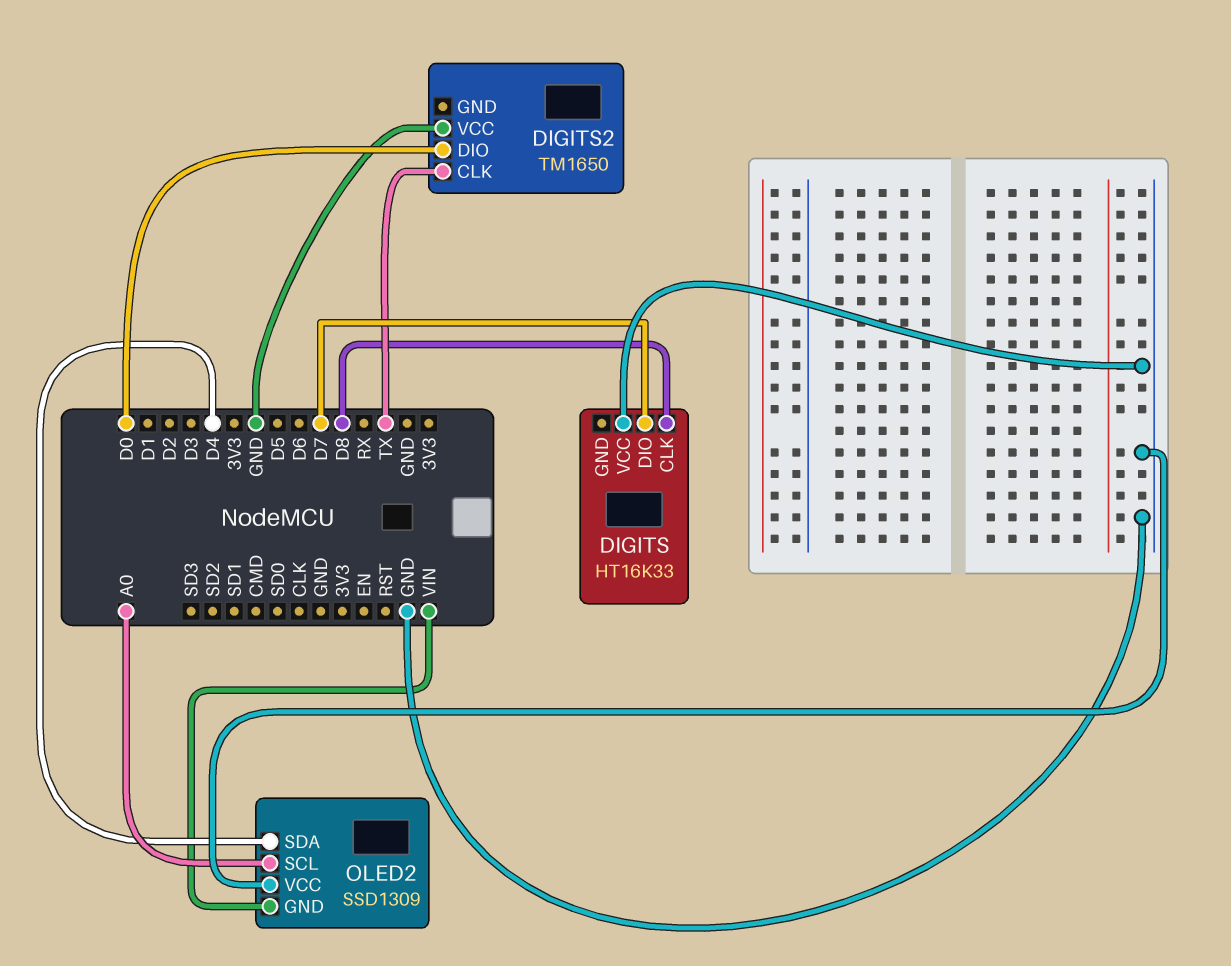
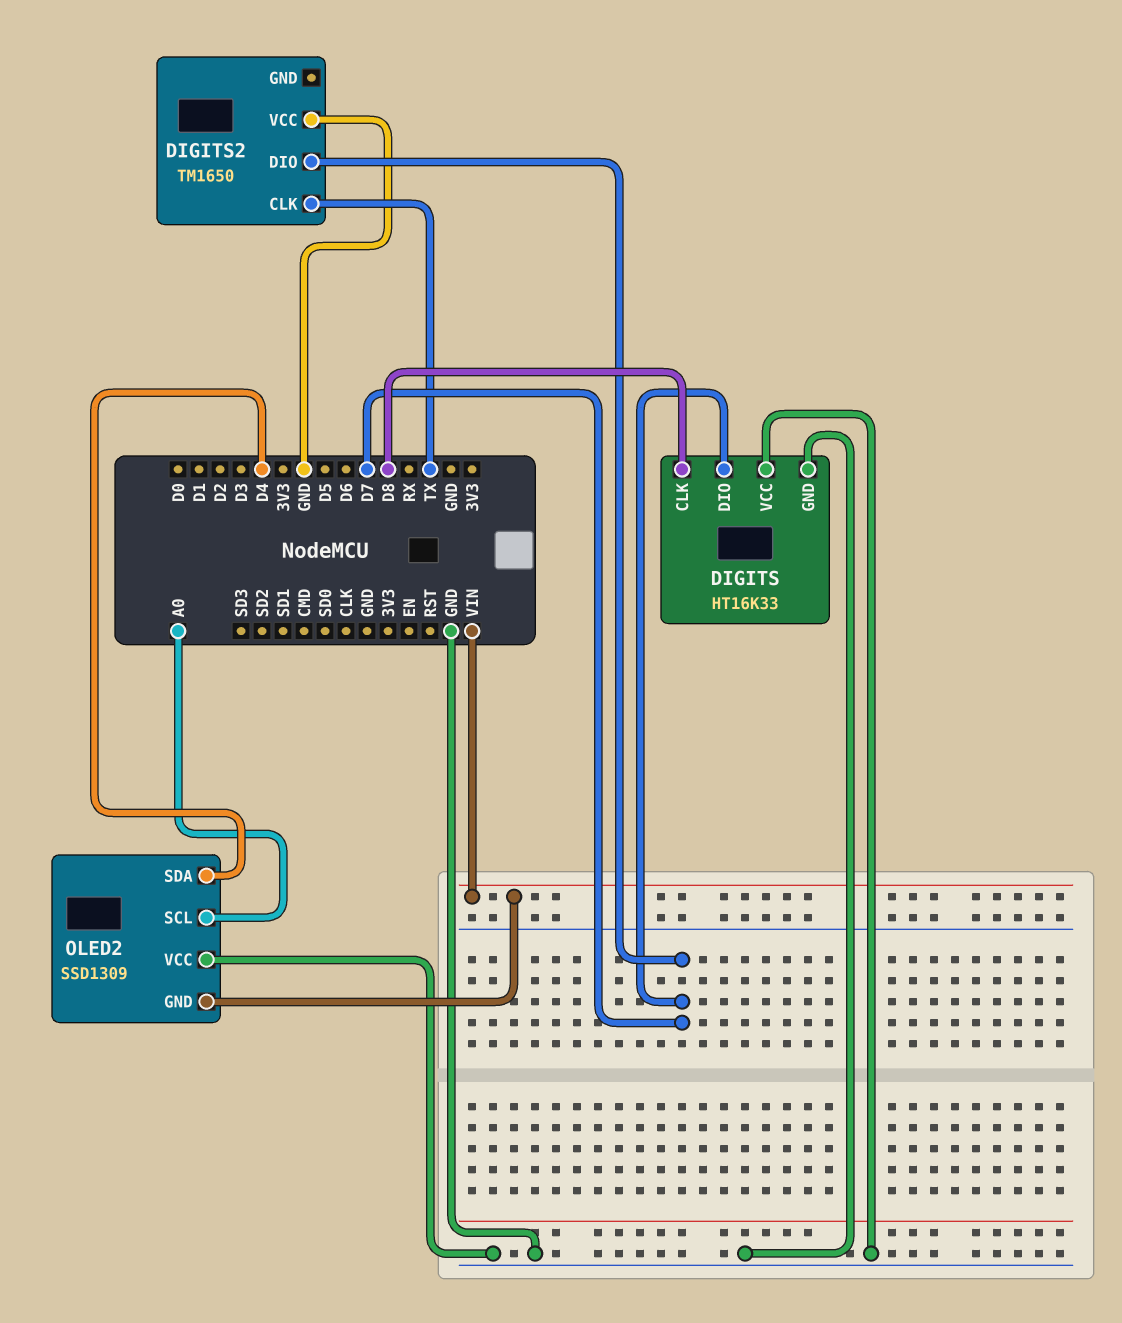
DIGITS pin GND: none -> GND
DIGITS2 pin DIO: D0 -> D7

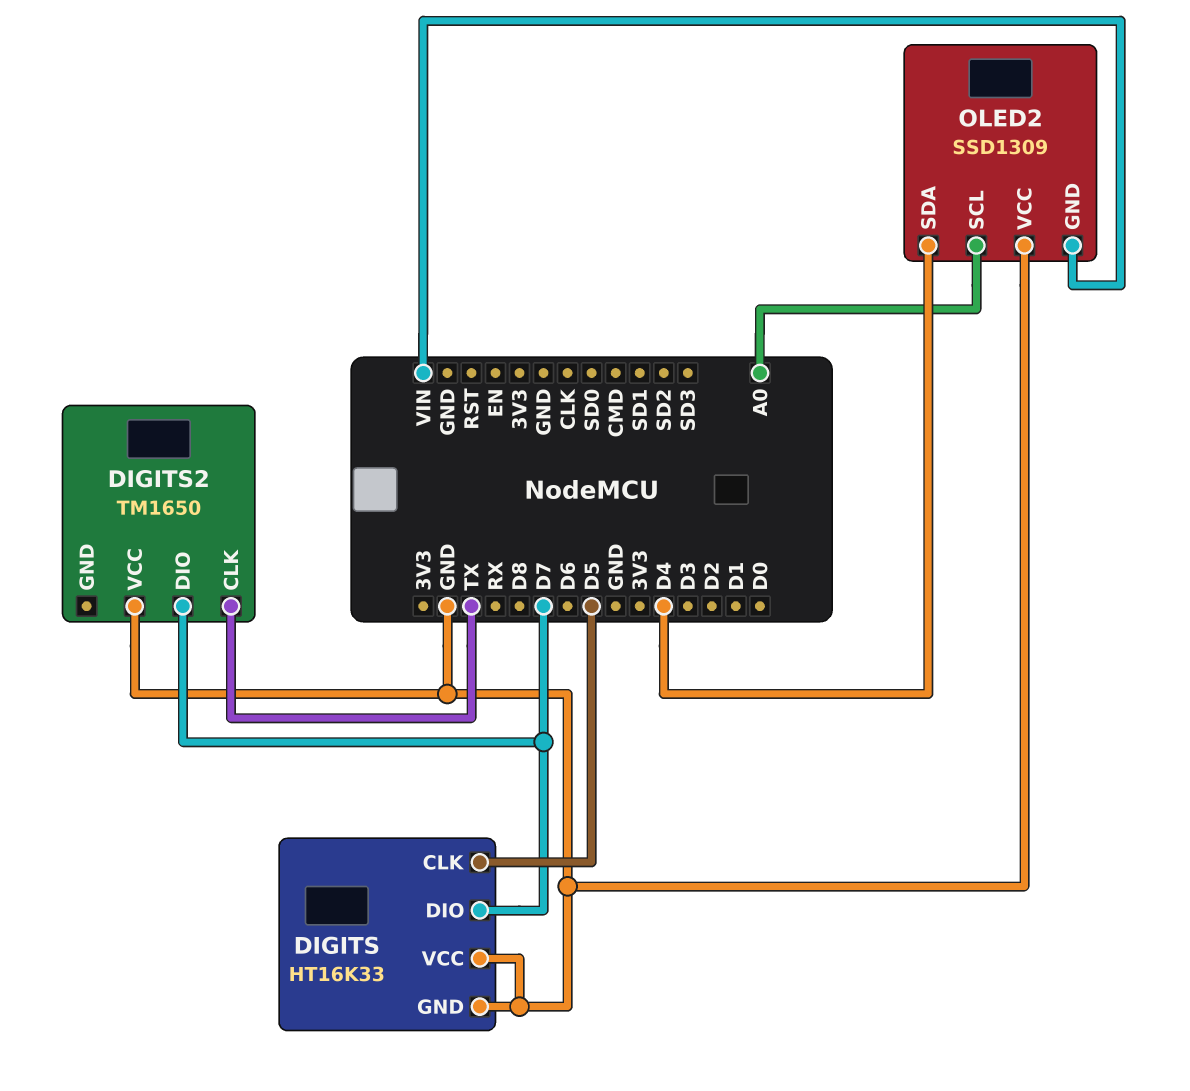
DIGITS pin CLK: D8 -> D5

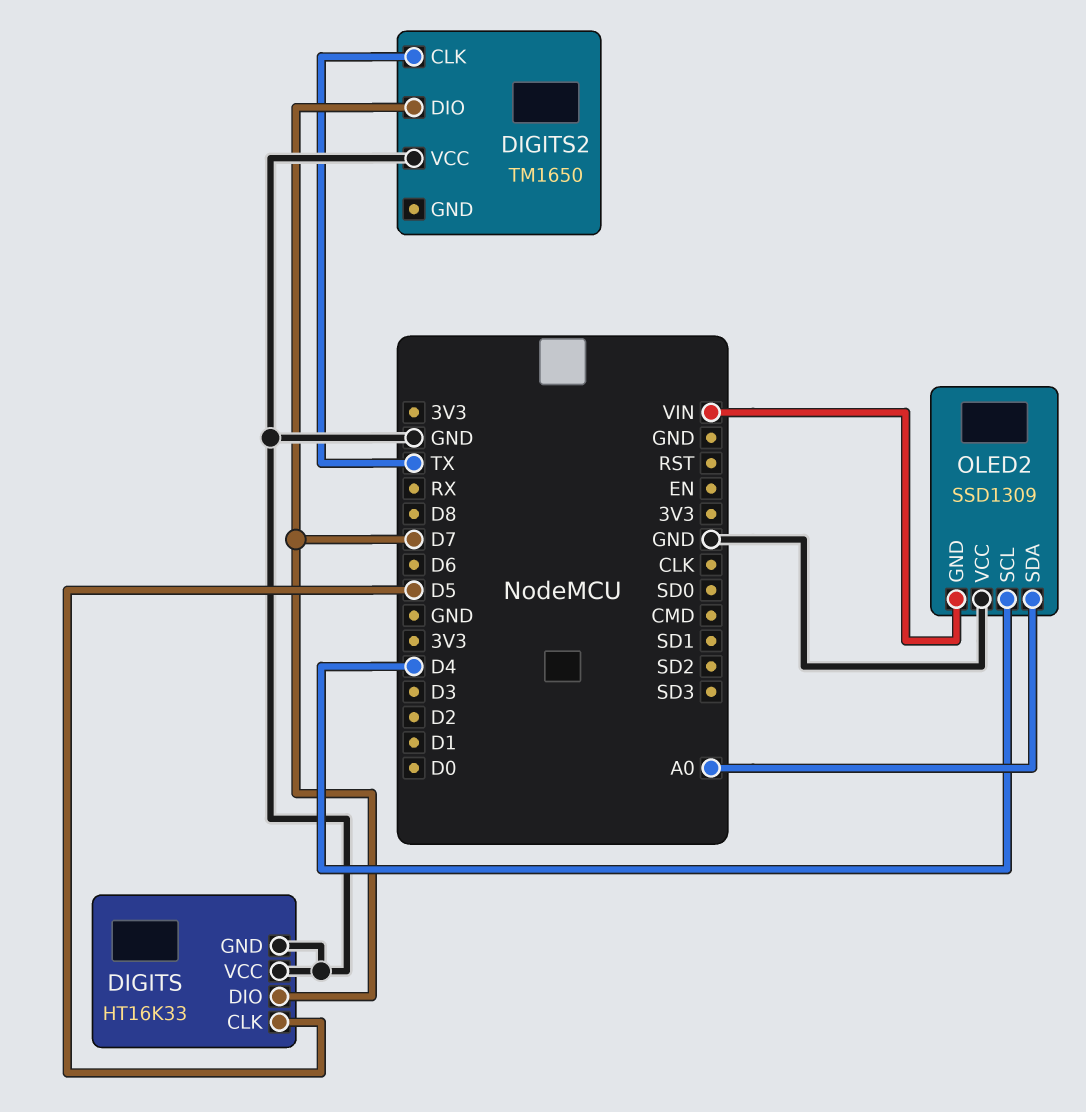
OLED2 pin SCL: A0 -> D4
OLED2 pin SDA: D4 -> A0

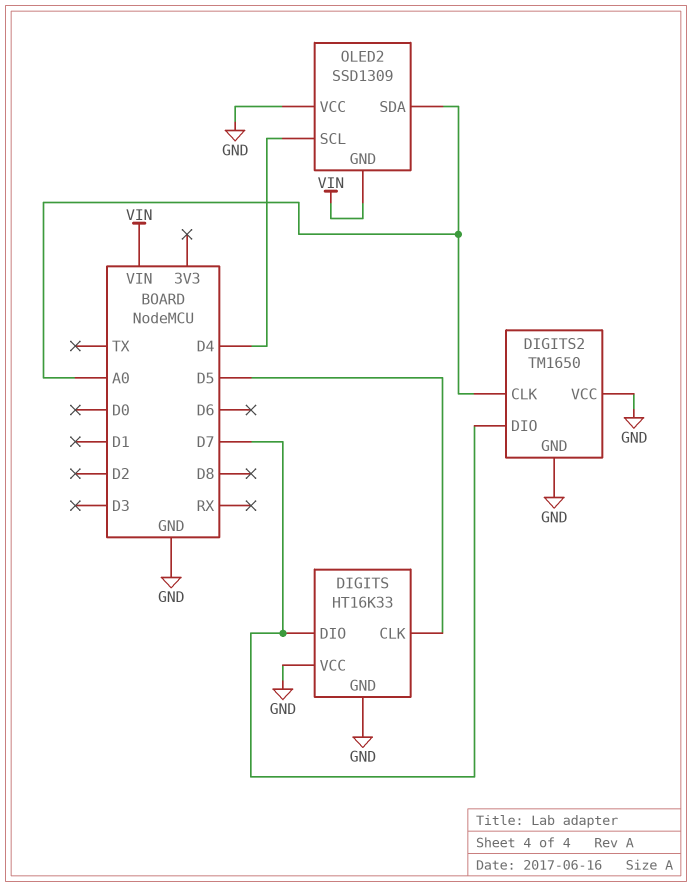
DIGITS2 pin CLK: TX -> A0
DIGITS2 pin GND: none -> GND

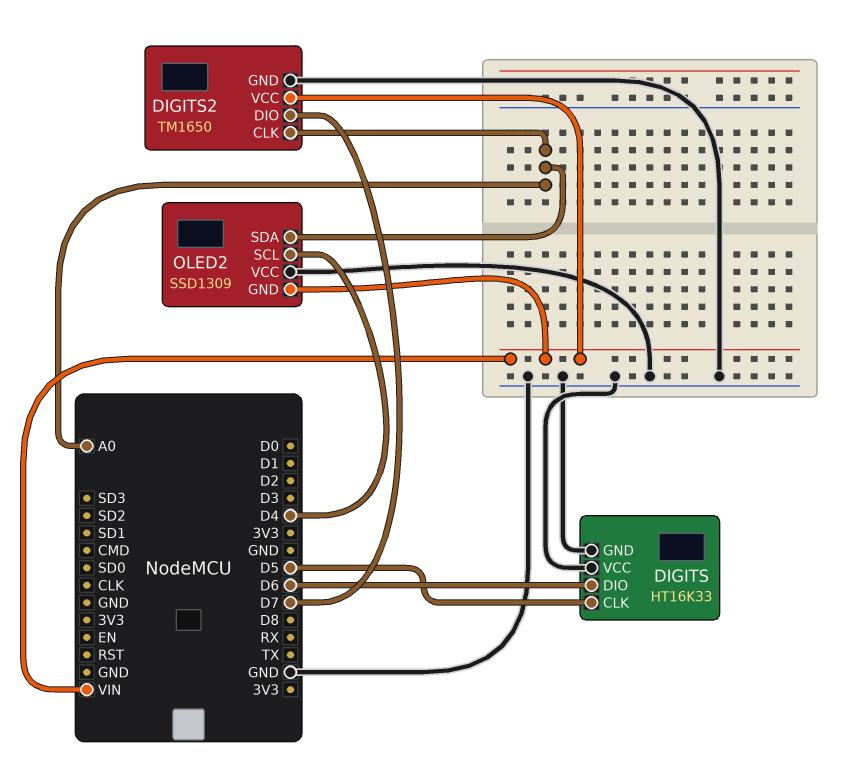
DIGITS pin DIO: D7 -> D6
DIGITS2 pin VCC: GND -> VIN

